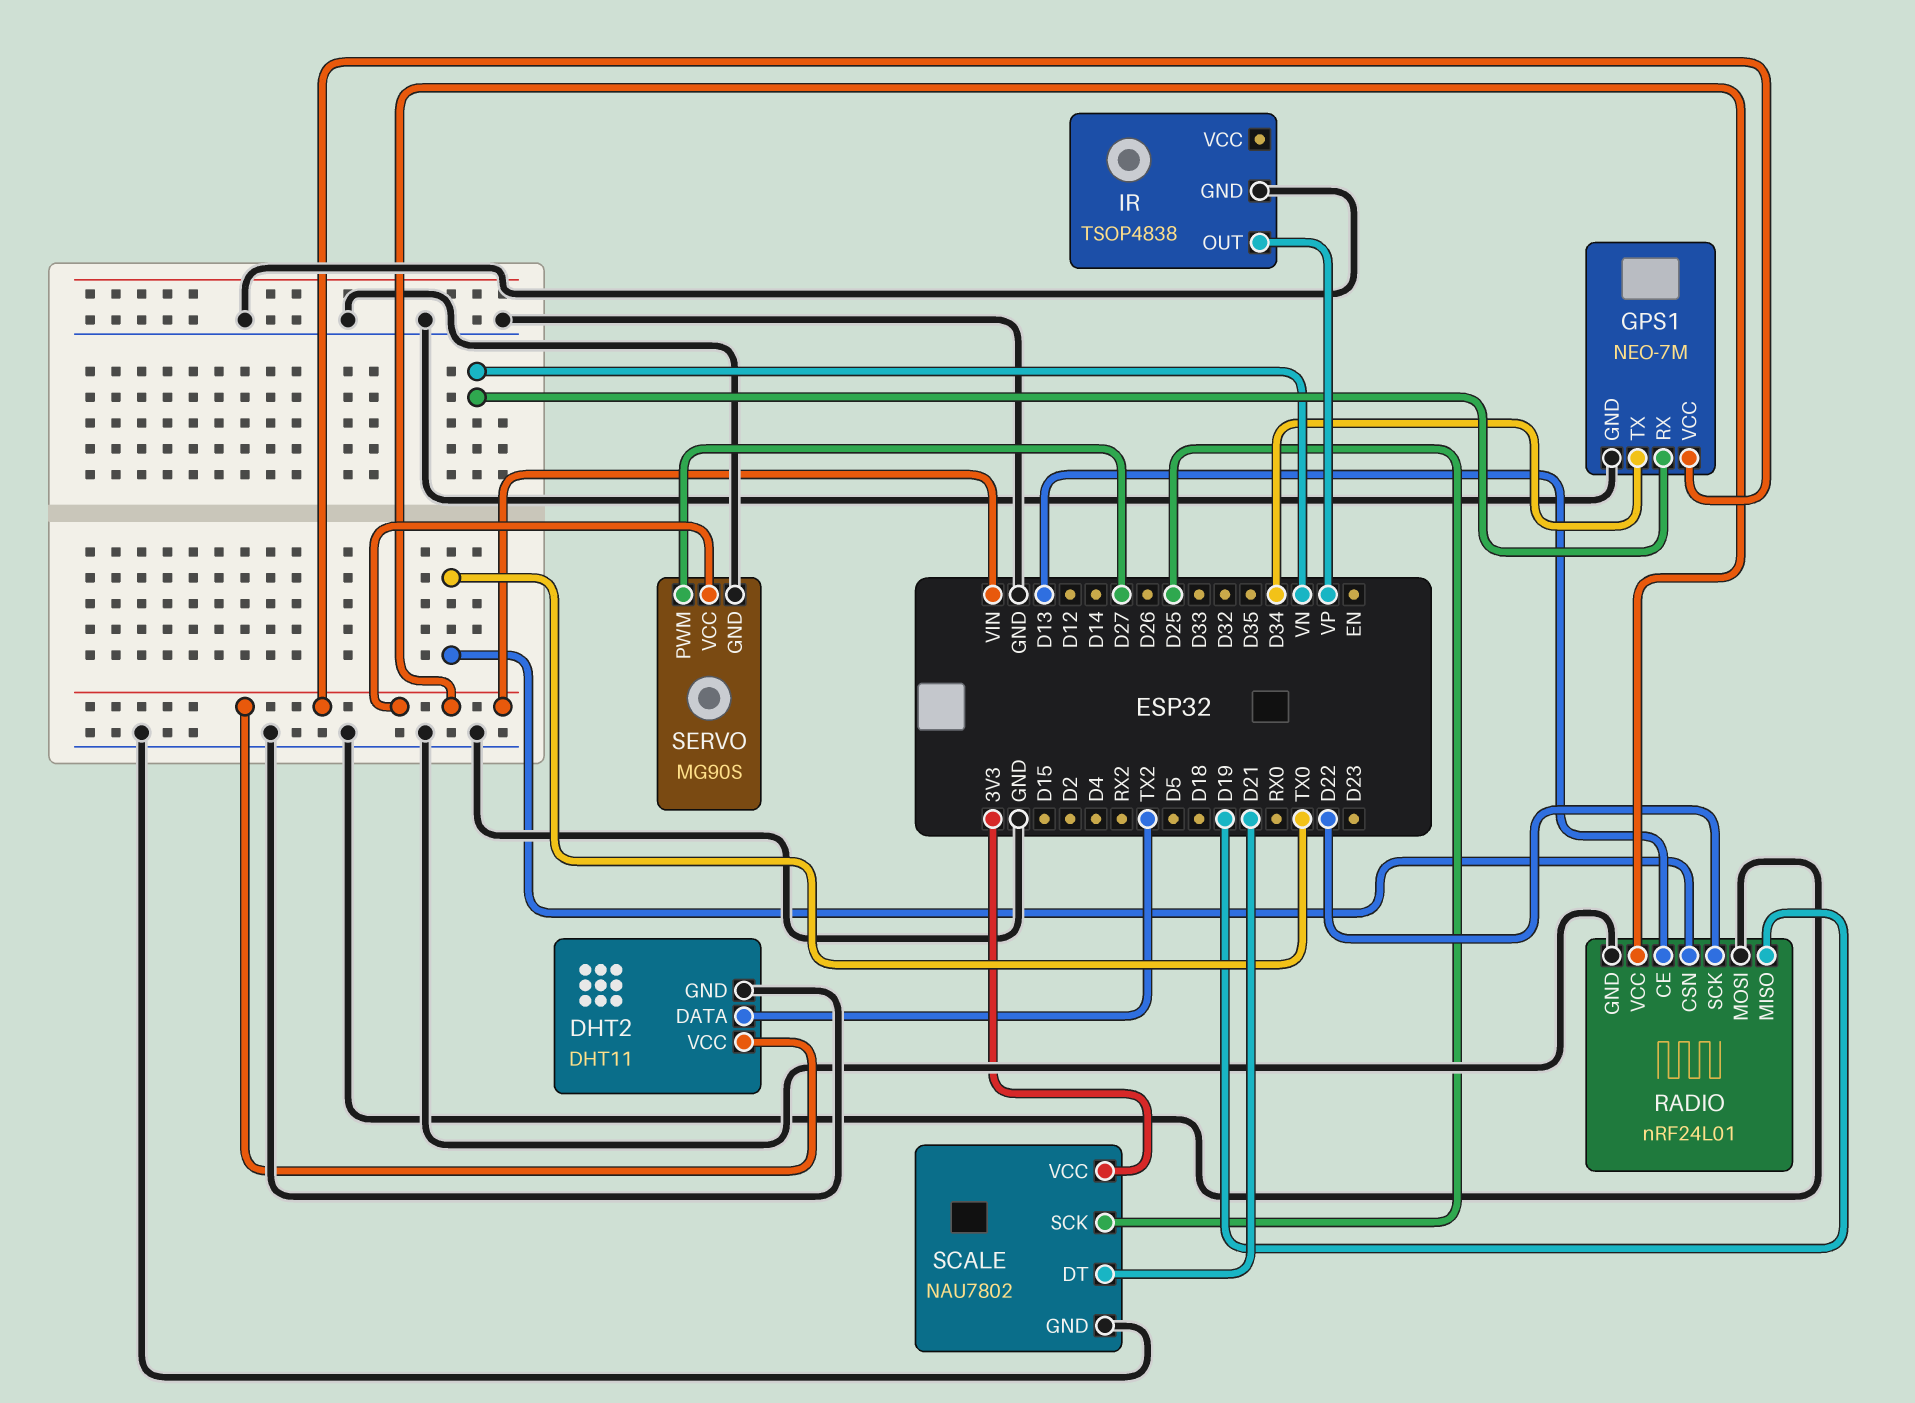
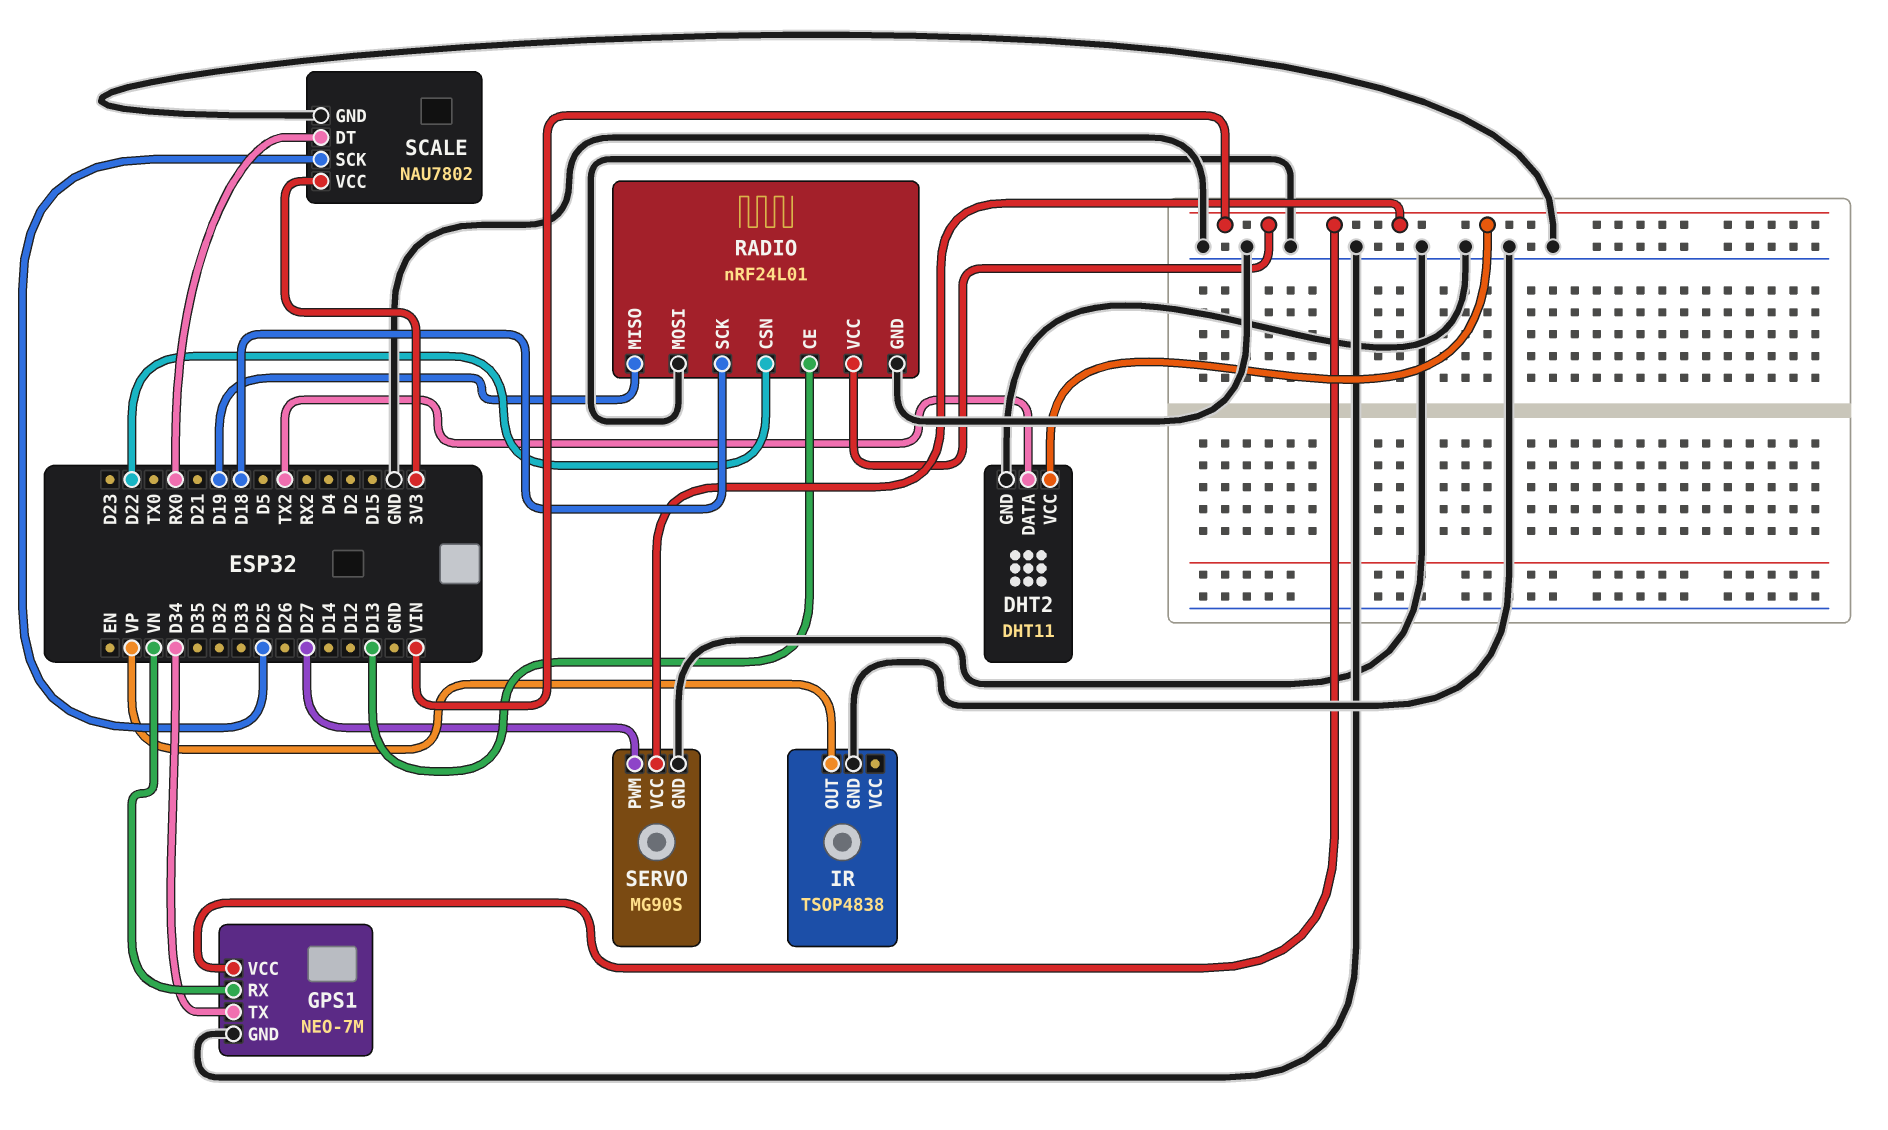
RADIO pin CSN: TX0 -> D22
RADIO pin SCK: D22 -> D18
SCALE pin DT: D21 -> RX0

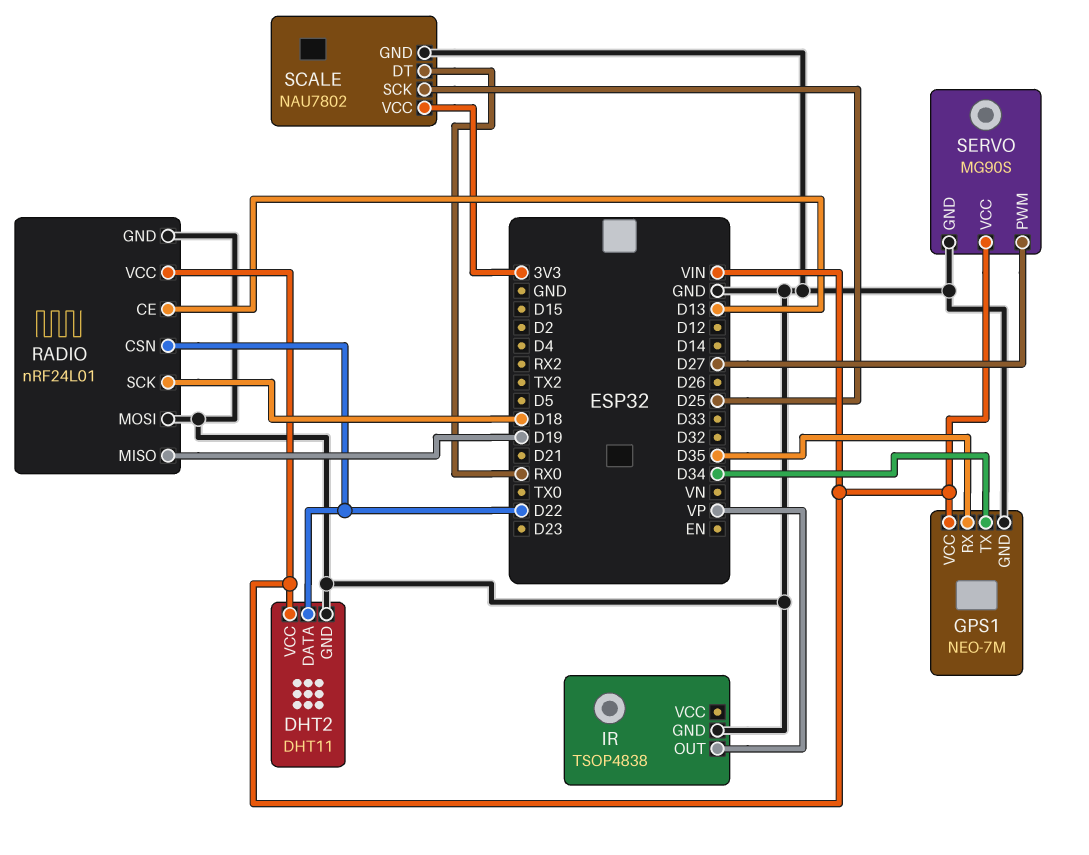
DHT2 pin DATA: TX2 -> D22
GPS1 pin RX: VN -> D35

